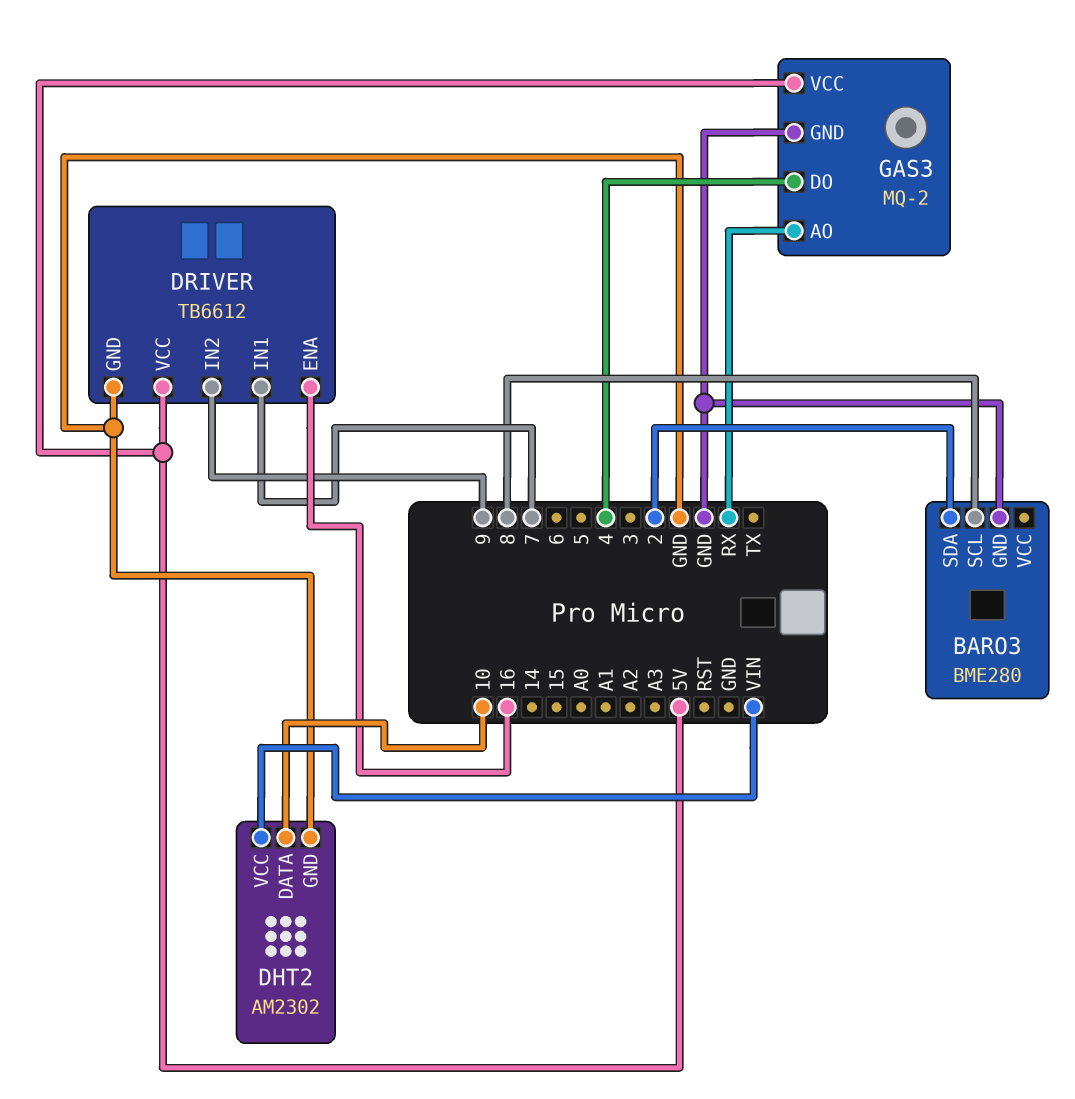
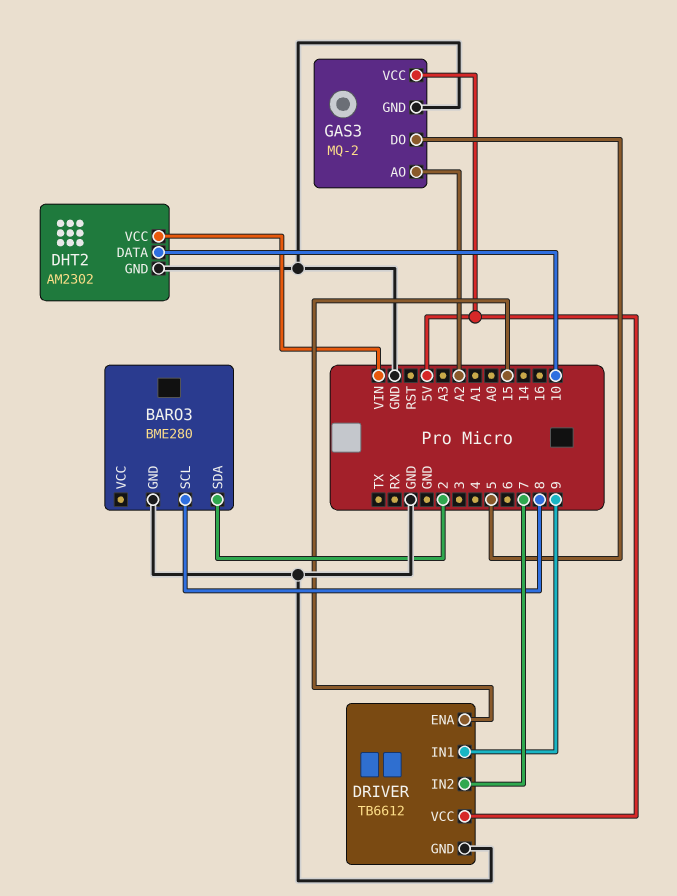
DRIVER pin ENA: 16 -> 15
DRIVER pin IN1: 7 -> 9
DRIVER pin IN2: 9 -> 7
GAS3 pin AO: RX -> A2
GAS3 pin DO: 4 -> 5

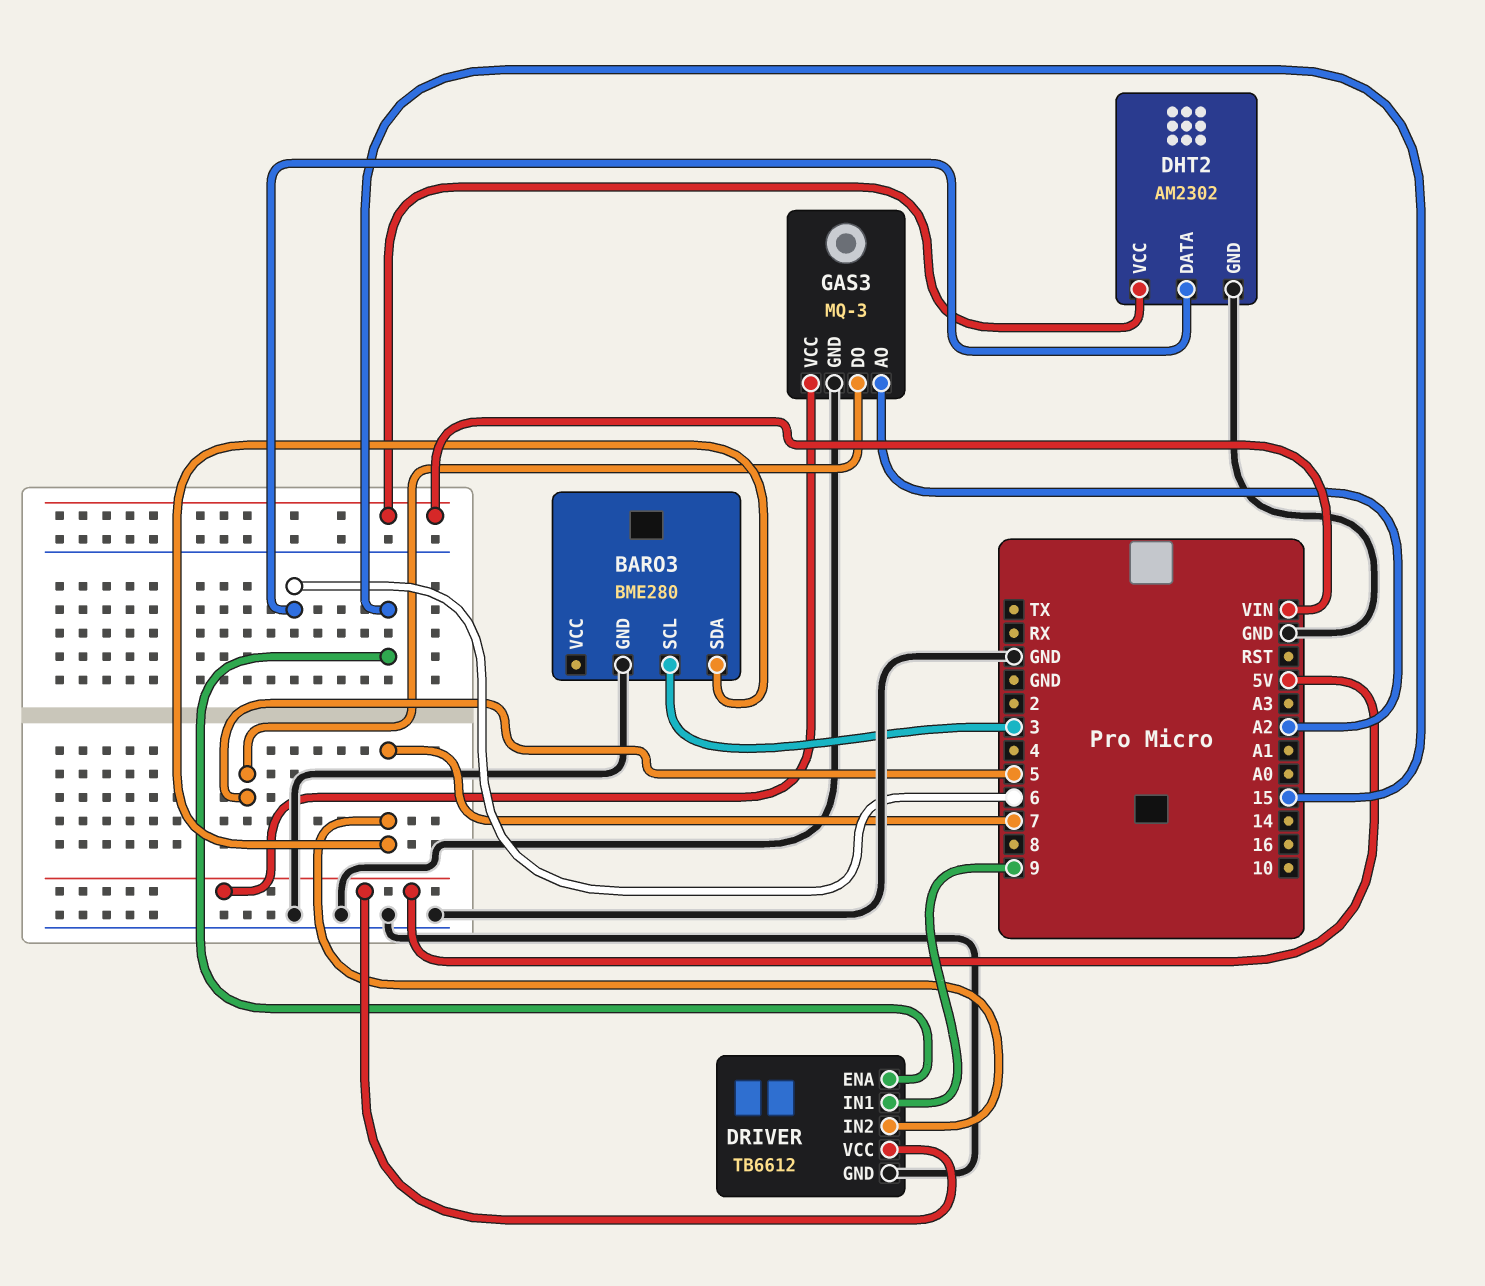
BARO3 pin SCL: 8 -> 3
BARO3 pin SDA: 2 -> 7
DHT2 pin DATA: 10 -> 6
GAS3: MQ-2 -> MQ-3

